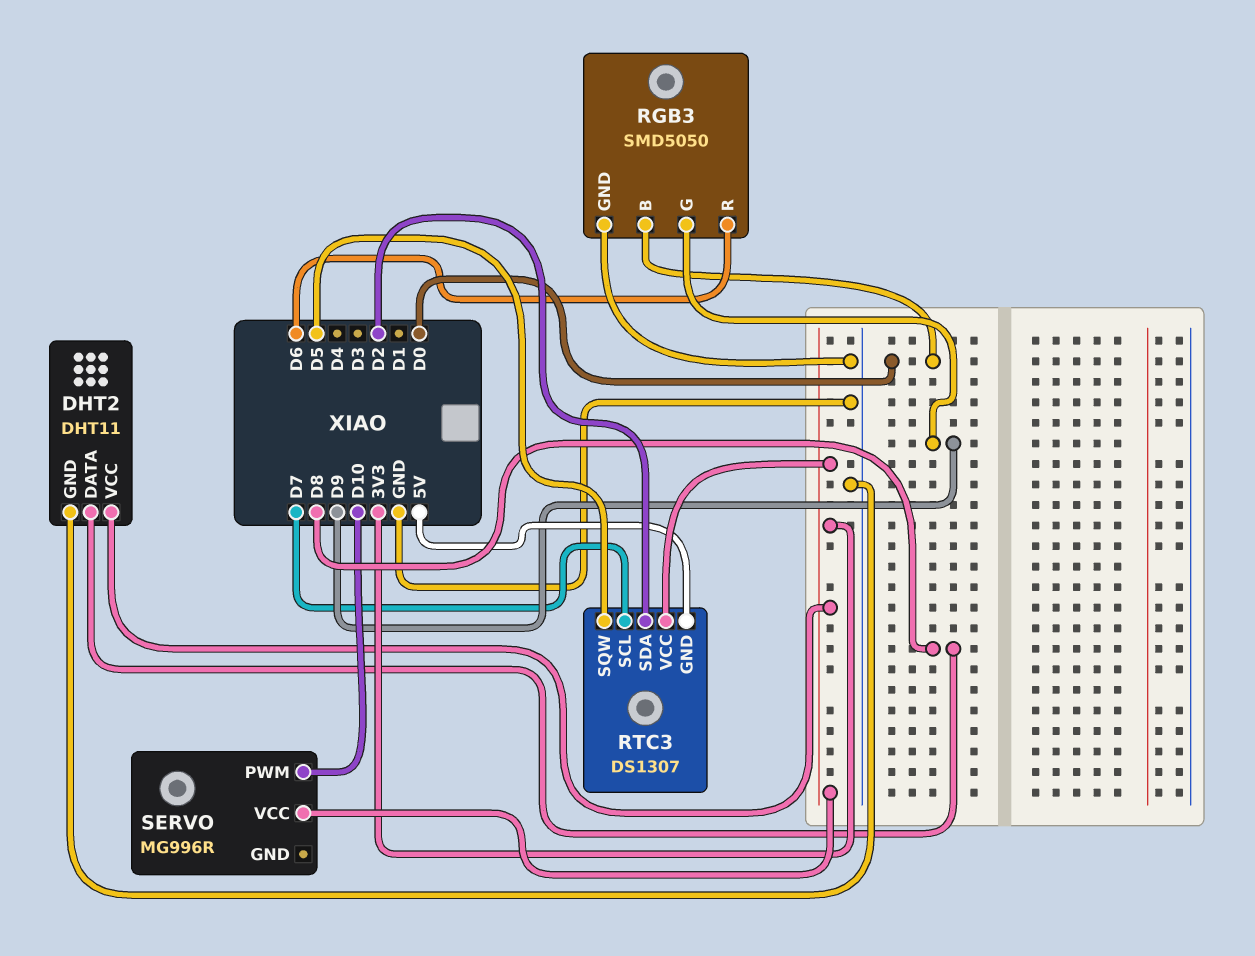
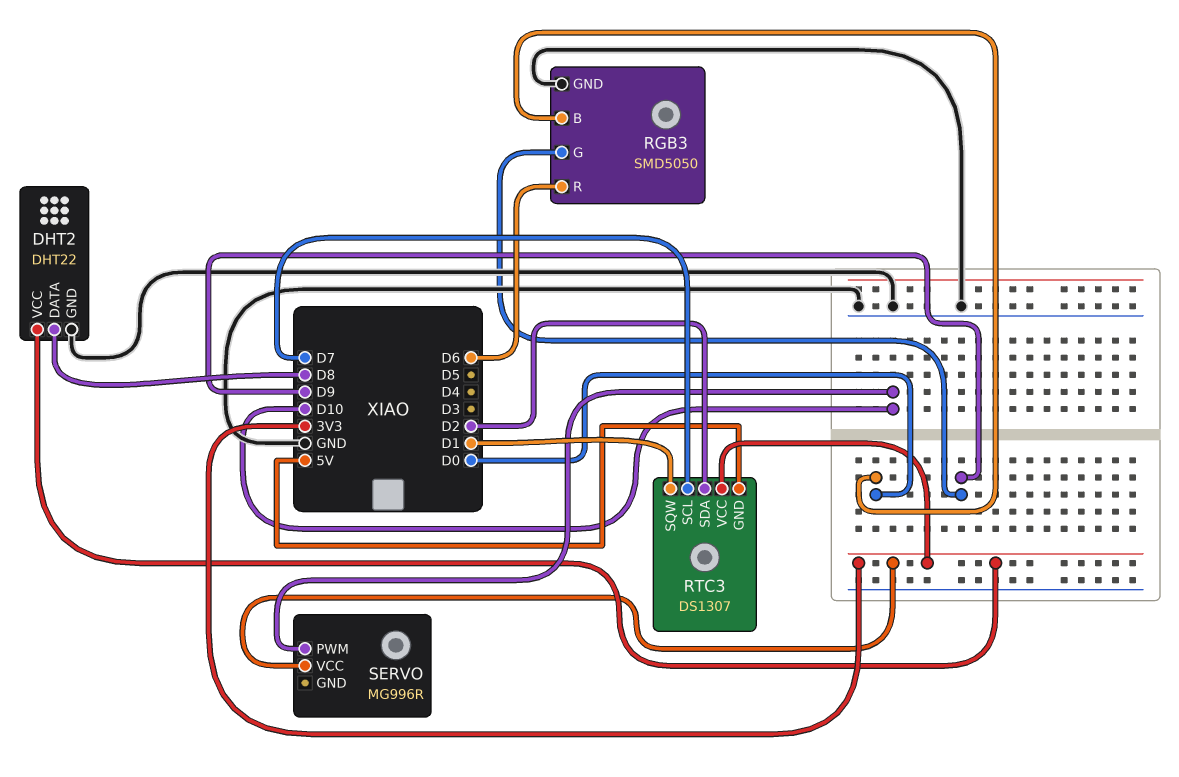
DHT2: DHT11 -> DHT22
RTC3 pin SQW: D5 -> D1

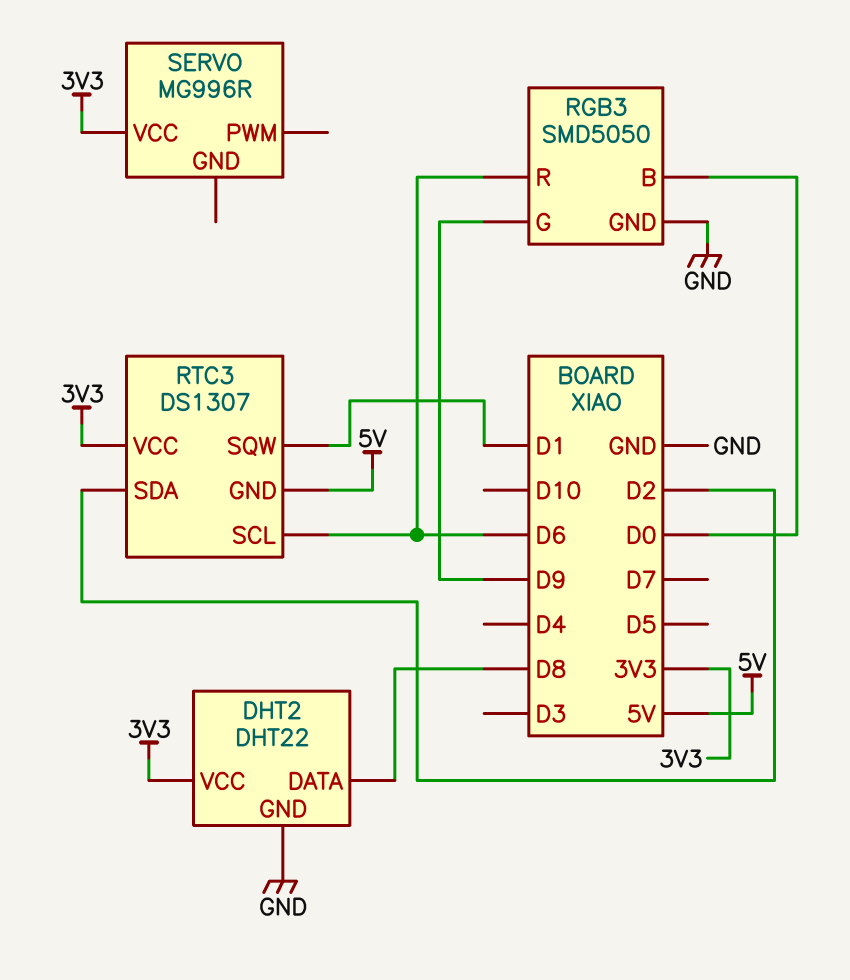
RTC3 pin SCL: D7 -> D6
SERVO pin PWM: D10 -> none

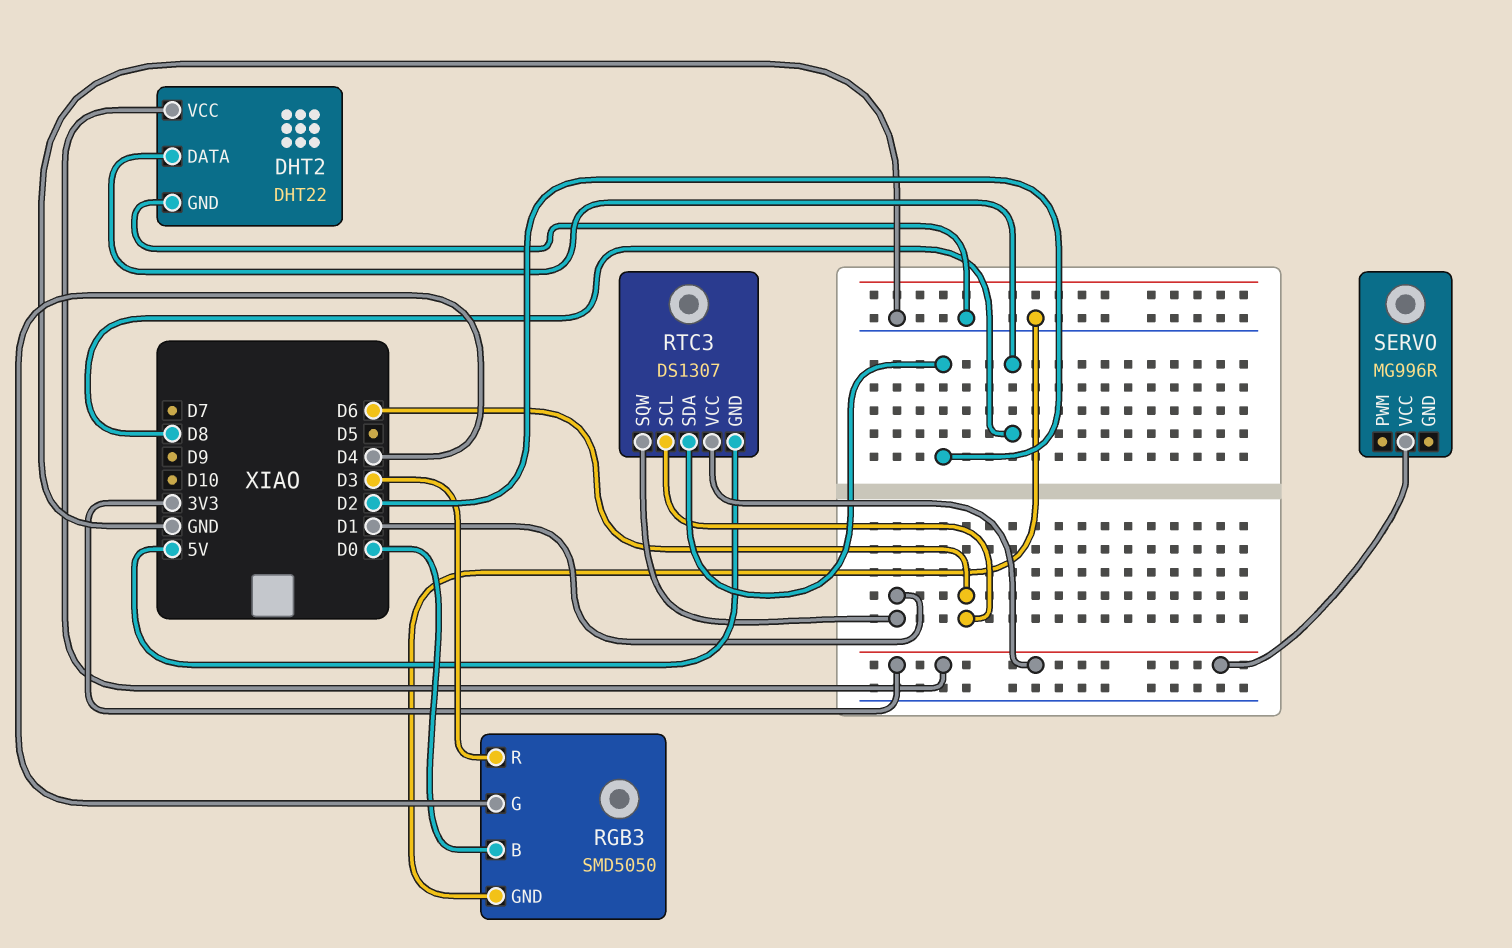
RGB3 pin G: D9 -> D4
RGB3 pin R: D6 -> D3

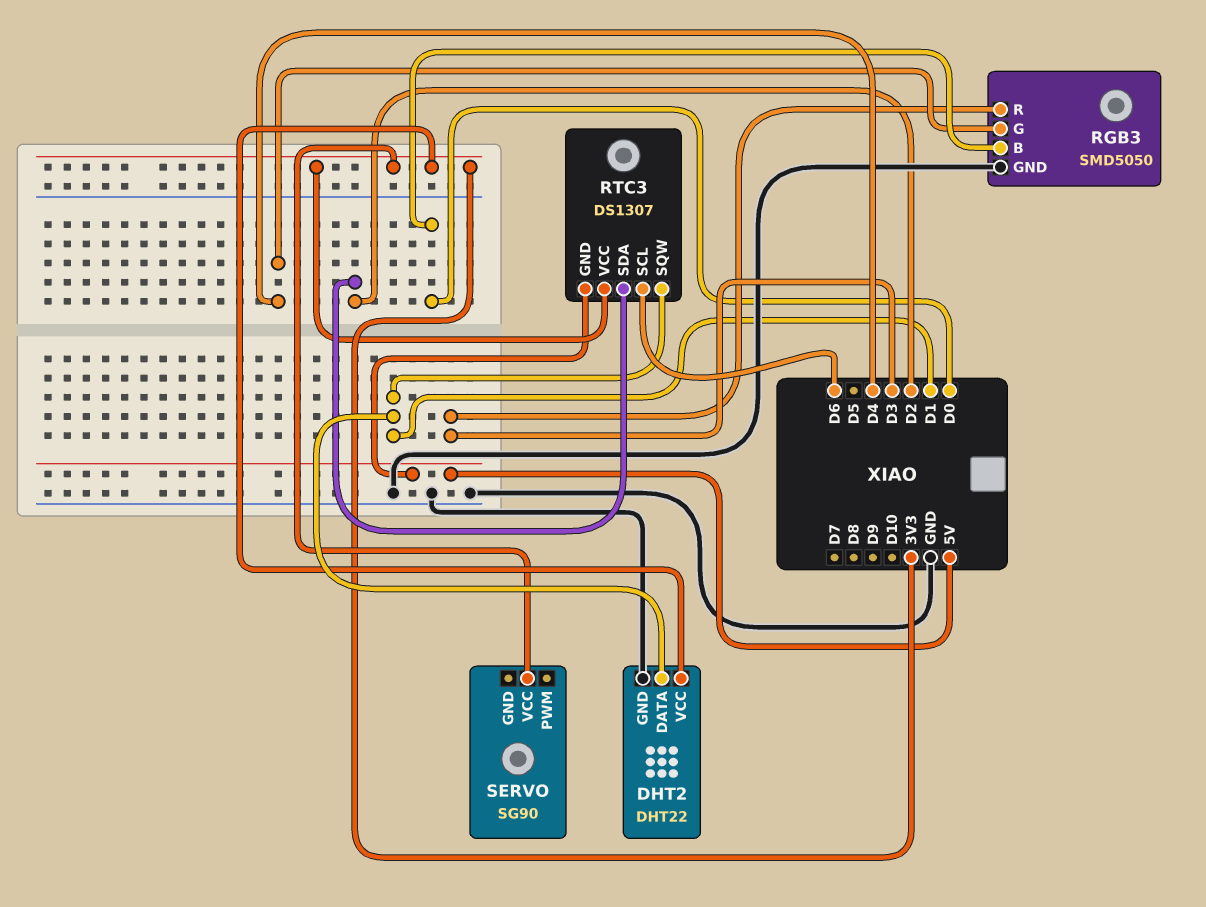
DHT2 pin DATA: D8 -> D1
SERVO: MG996R -> SG90

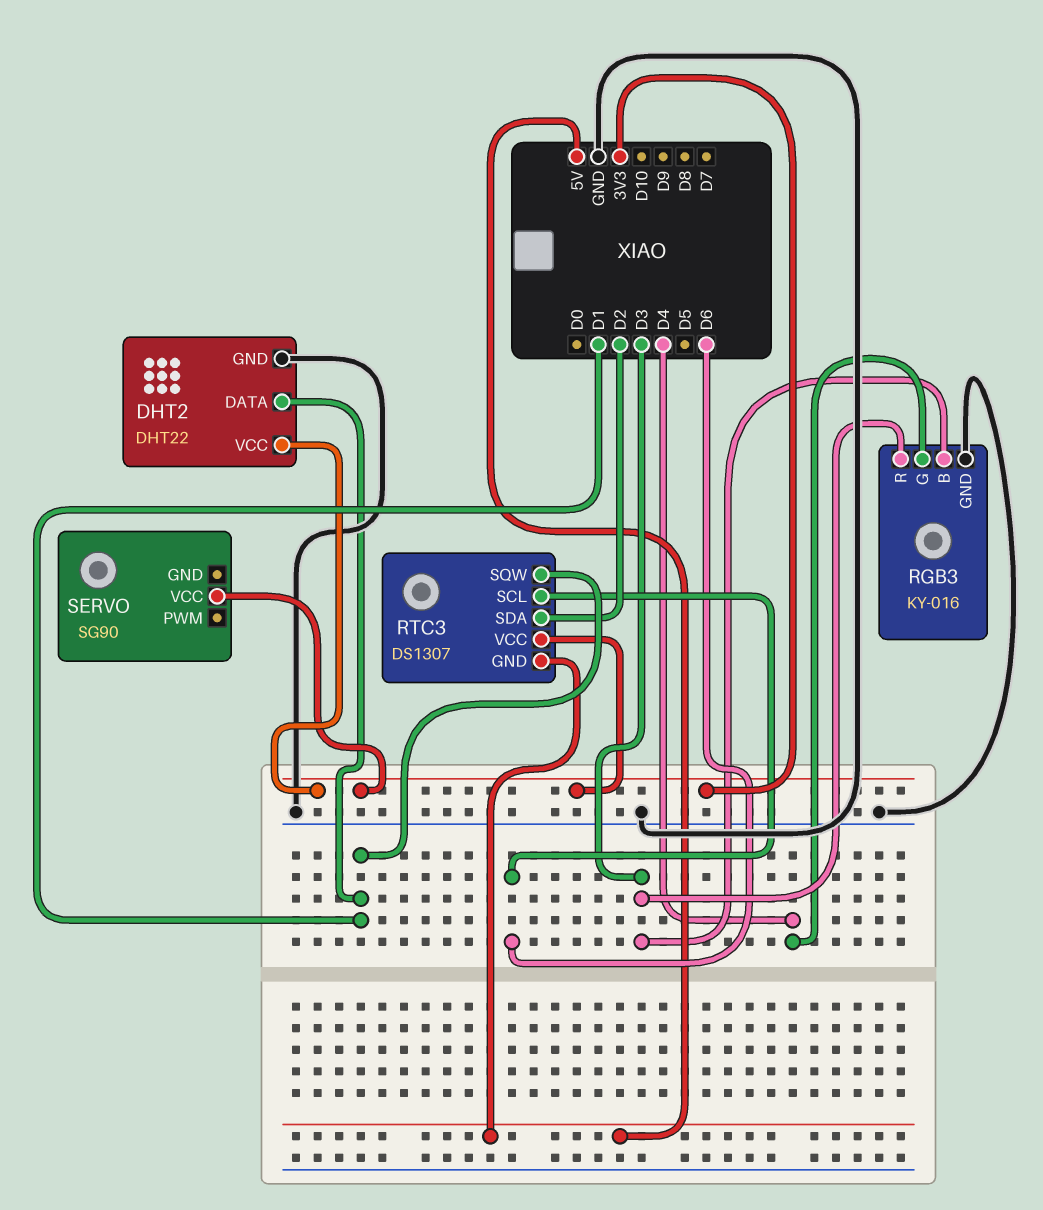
RGB3: SMD5050 -> KY-016
RGB3 pin B: D0 -> D3

